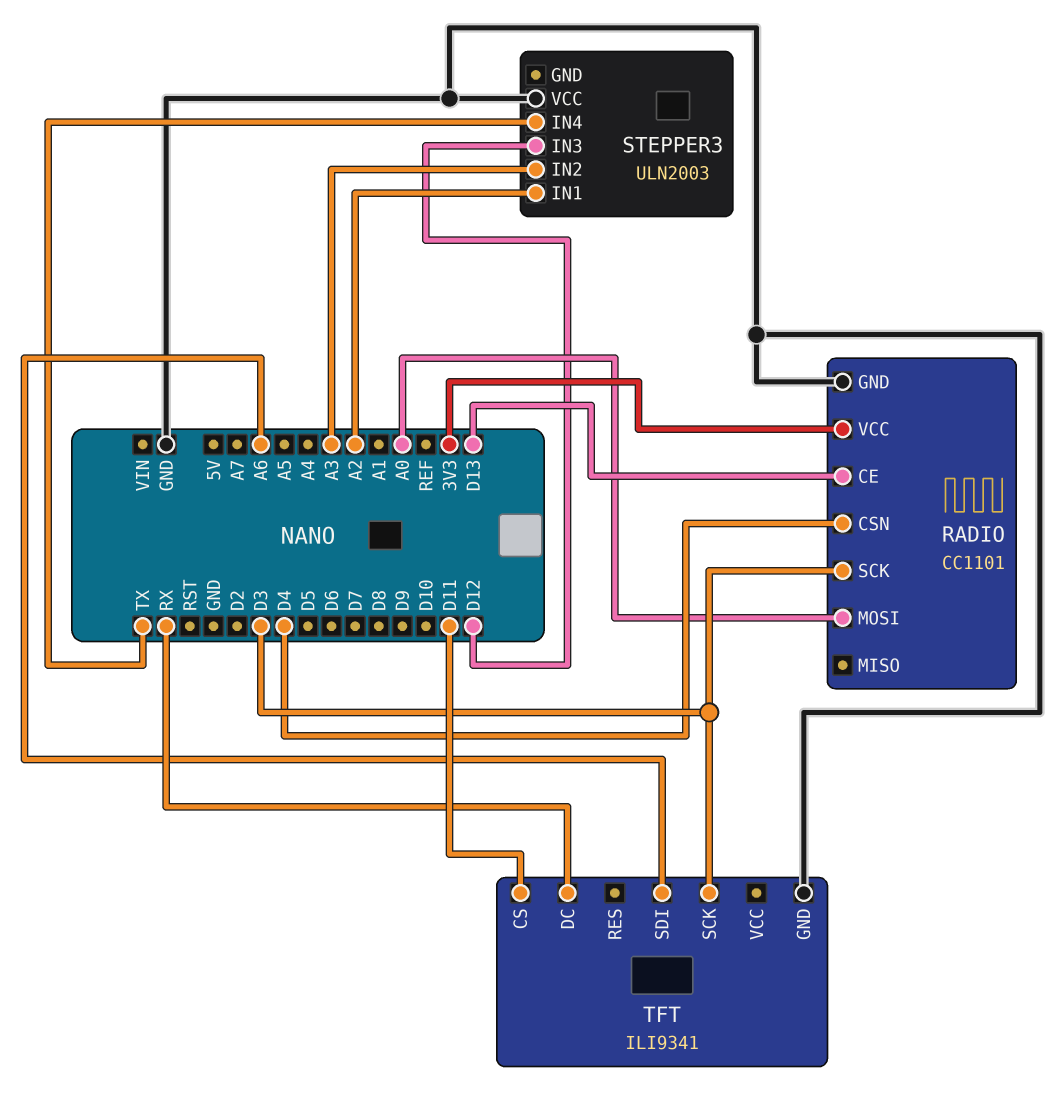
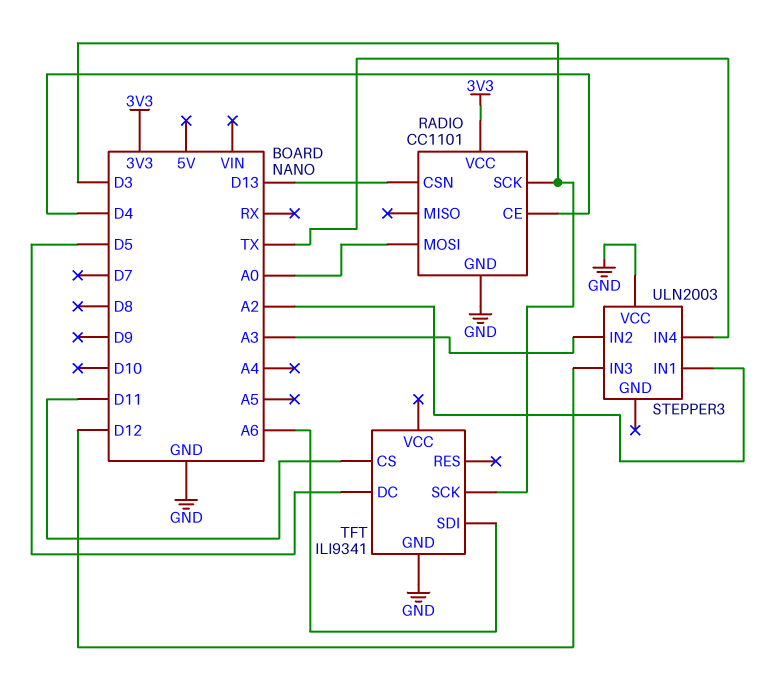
RADIO pin CE: D13 -> D4
RADIO pin CSN: D4 -> D13
TFT pin DC: RX -> D5

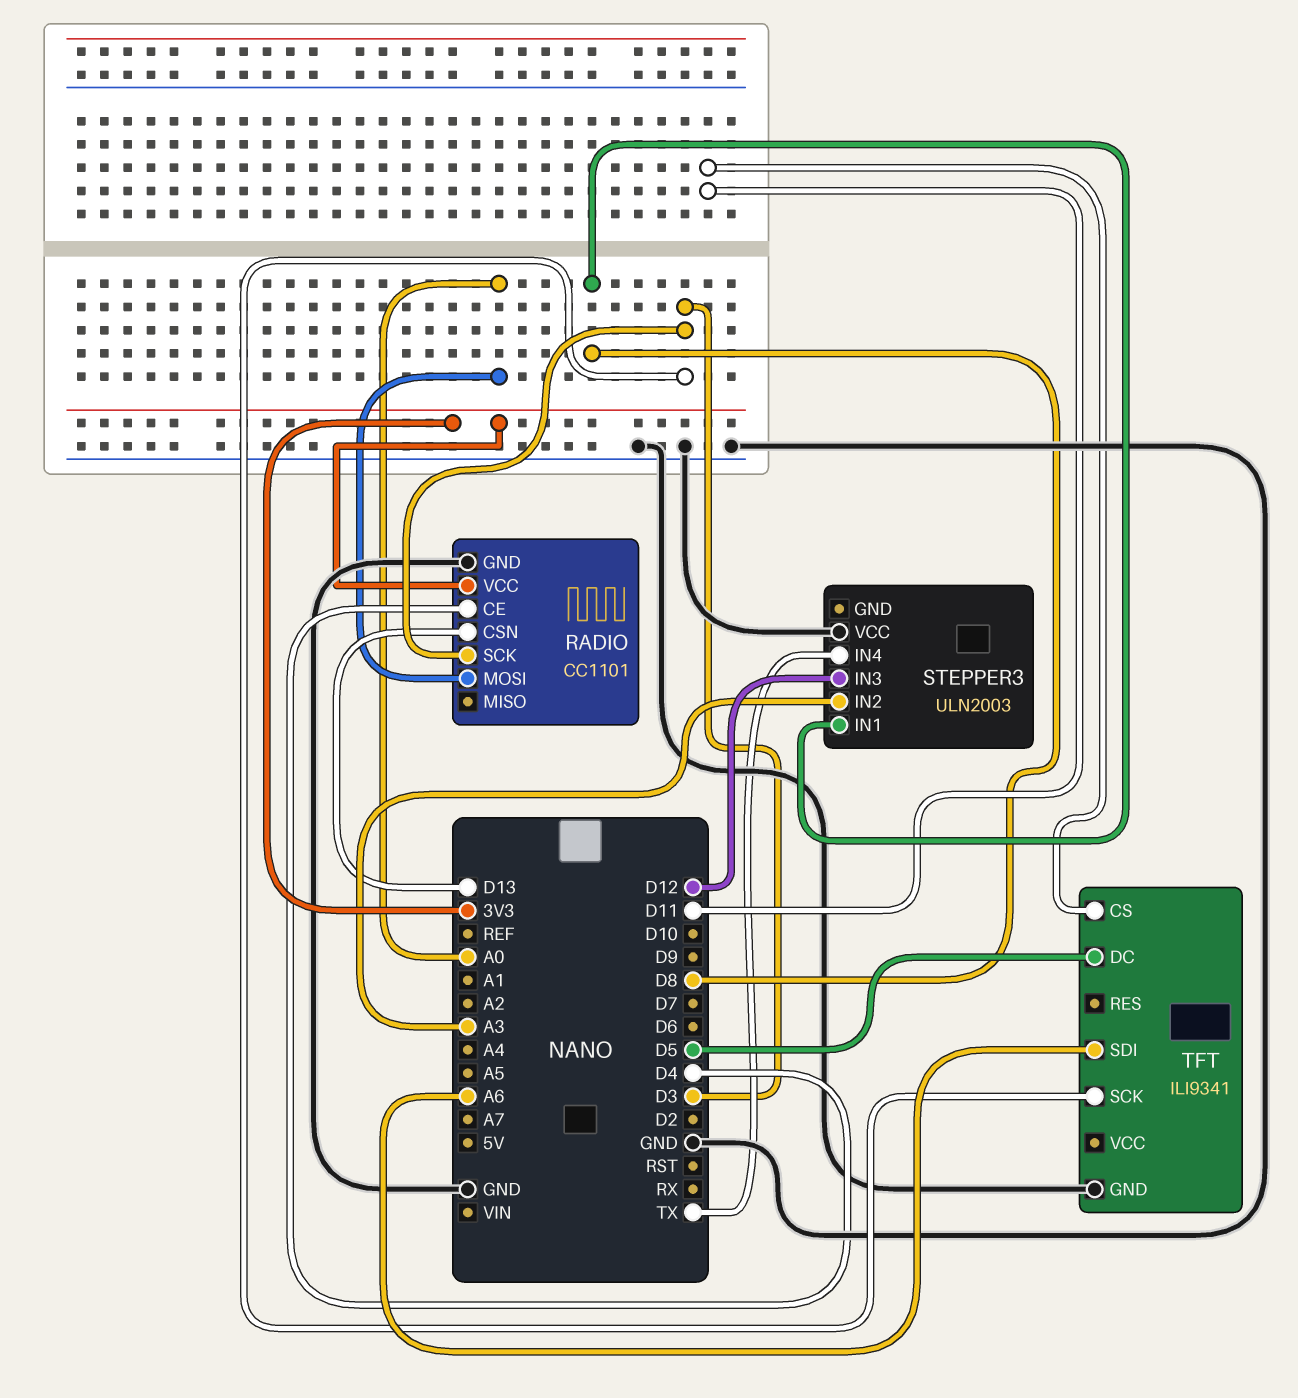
STEPPER3 pin IN1: A2 -> D8

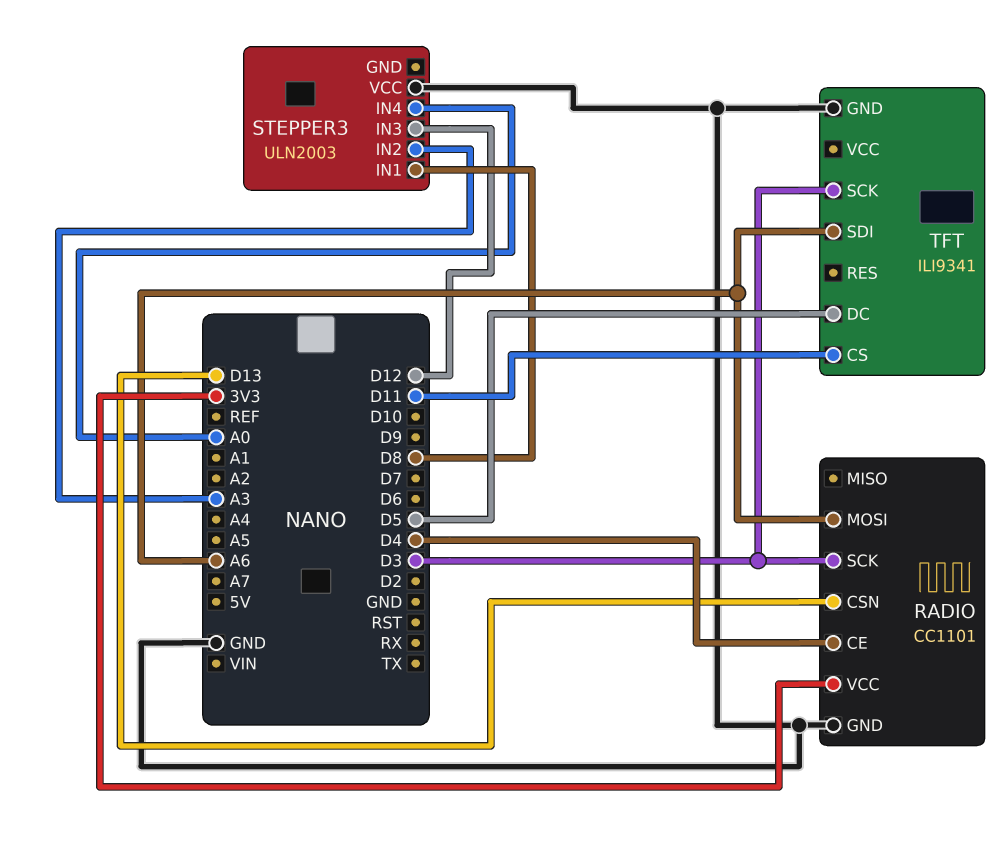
RADIO pin MOSI: A0 -> A6
STEPPER3 pin IN4: TX -> A0

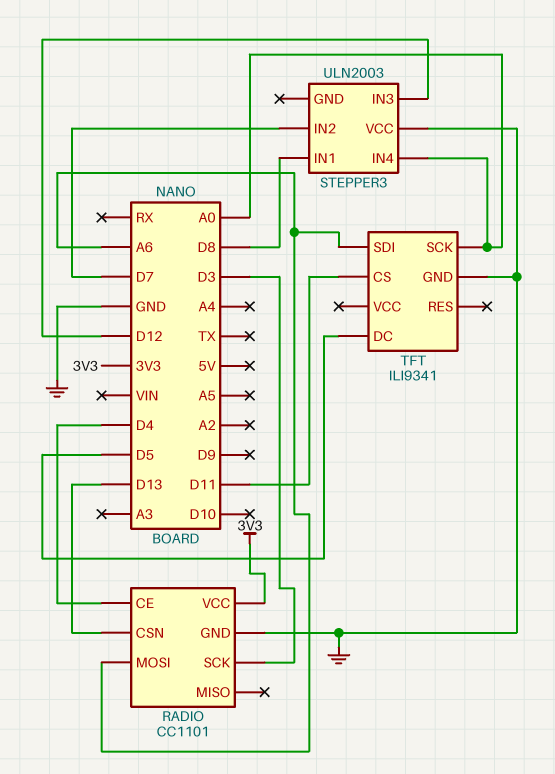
STEPPER3 pin IN2: A3 -> D7
TFT pin SCK: D3 -> A0

